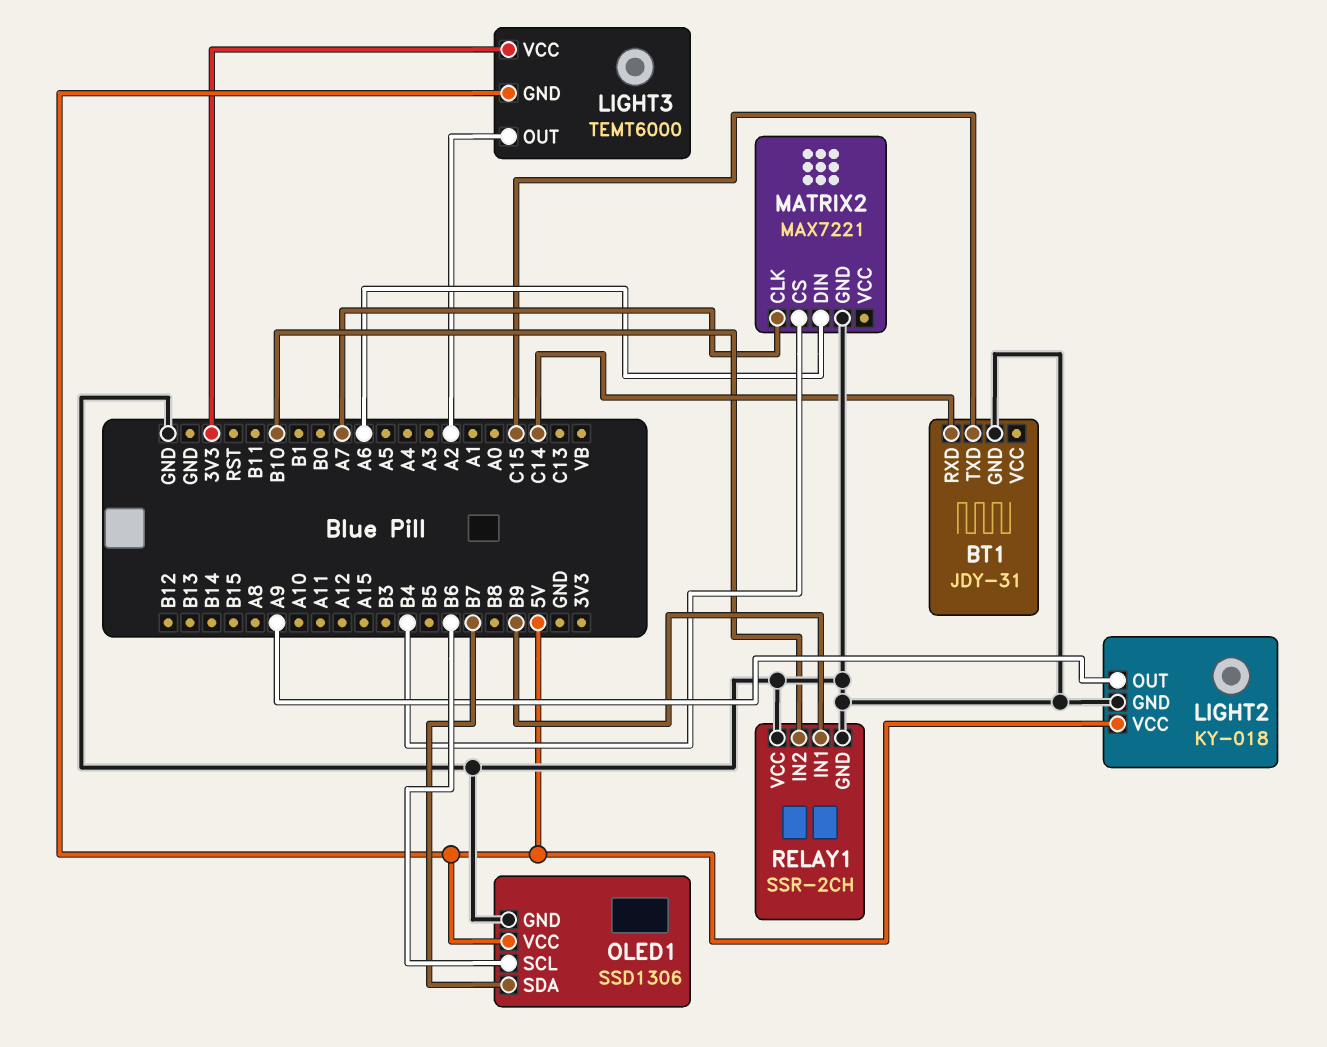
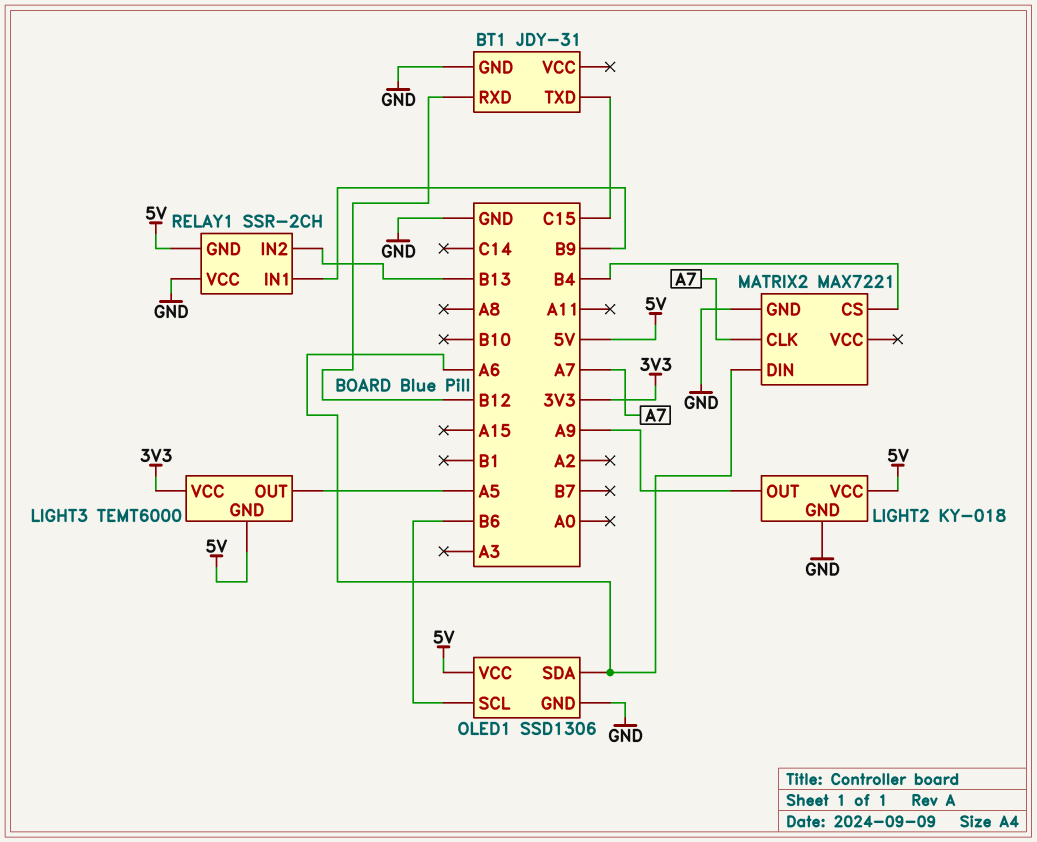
BT1 pin RXD: C14 -> B12
LIGHT3 pin OUT: A2 -> A5
OLED1 pin SDA: B7 -> A6
RELAY1 pin GND: GND -> 5V
RELAY1 pin IN2: B10 -> B13

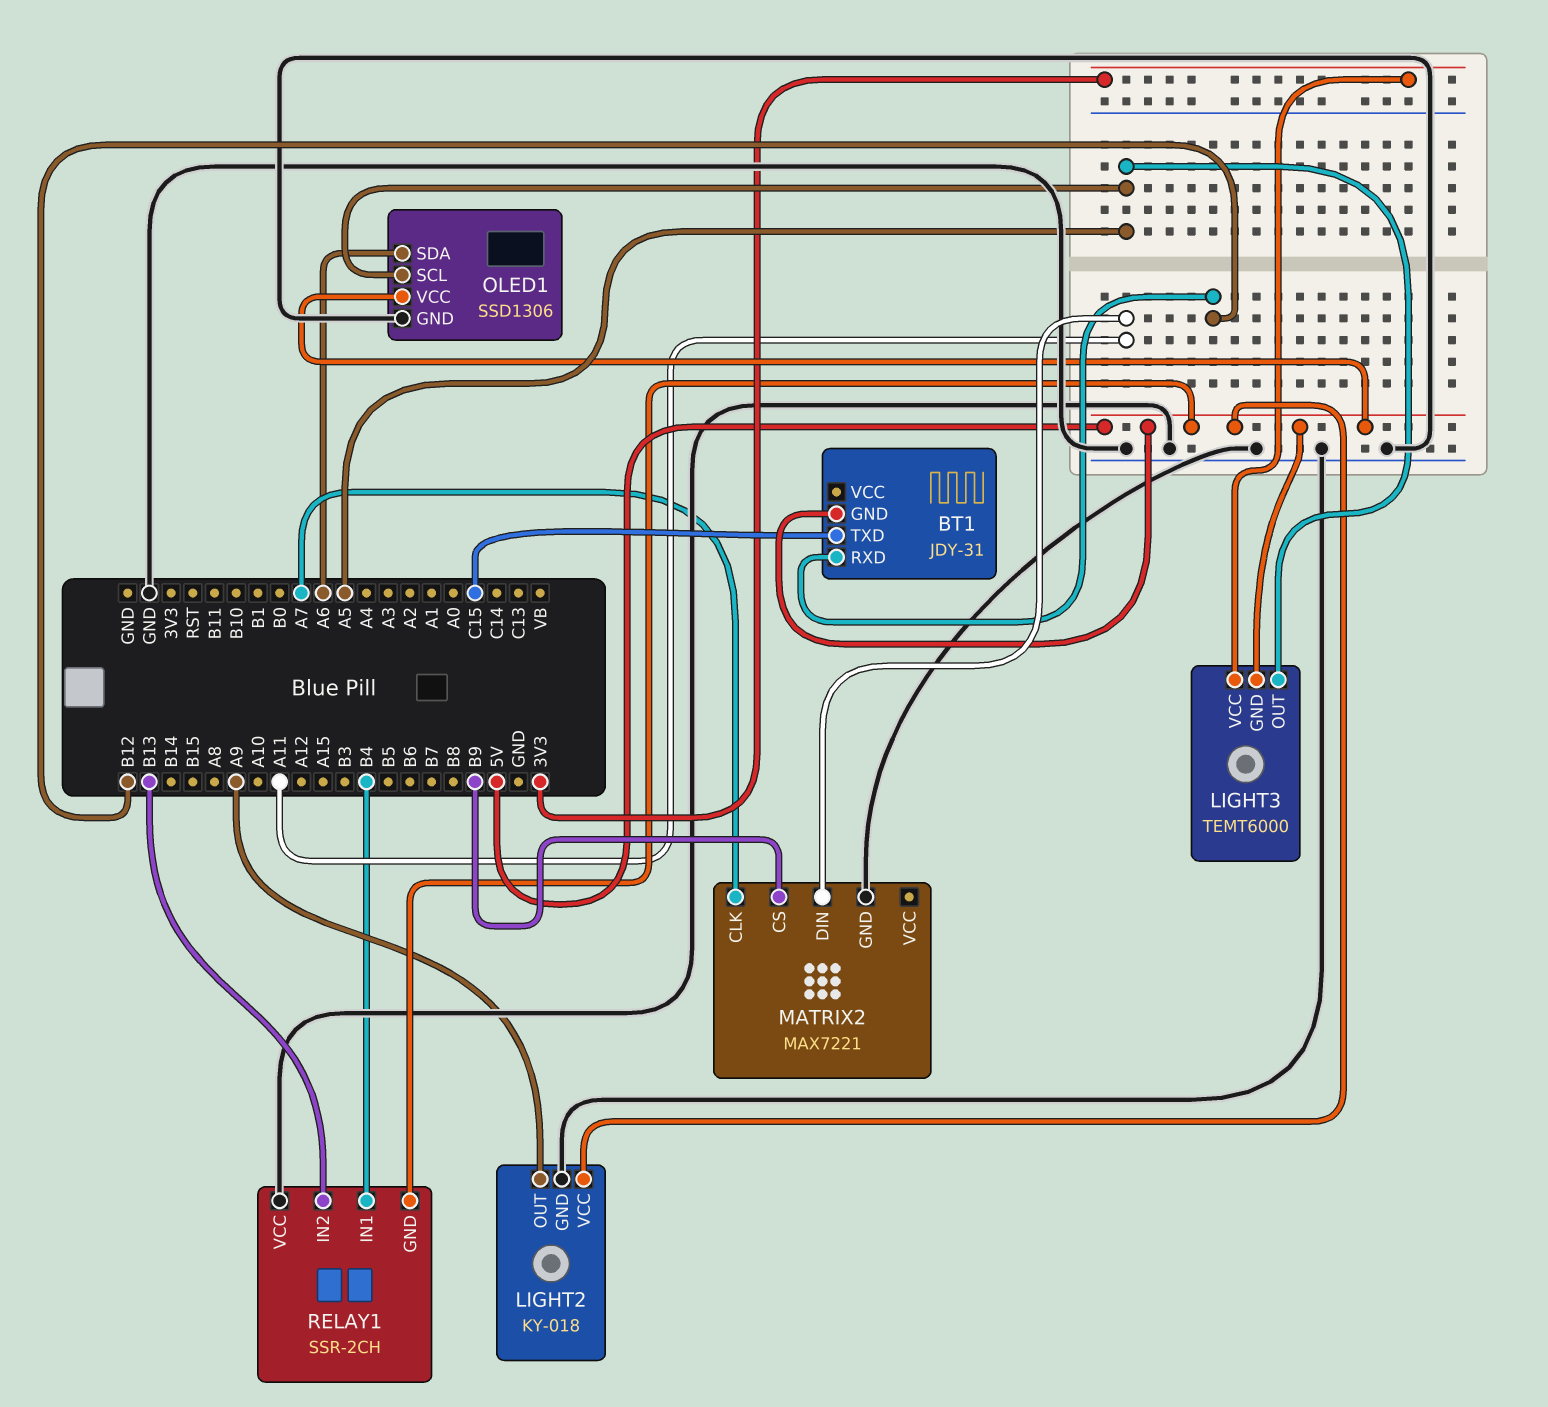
BT1 pin GND: GND -> 5V
MATRIX2 pin CS: B4 -> B9
MATRIX2 pin DIN: A6 -> A11
OLED1 pin SCL: B6 -> A5
RELAY1 pin IN1: B9 -> B4

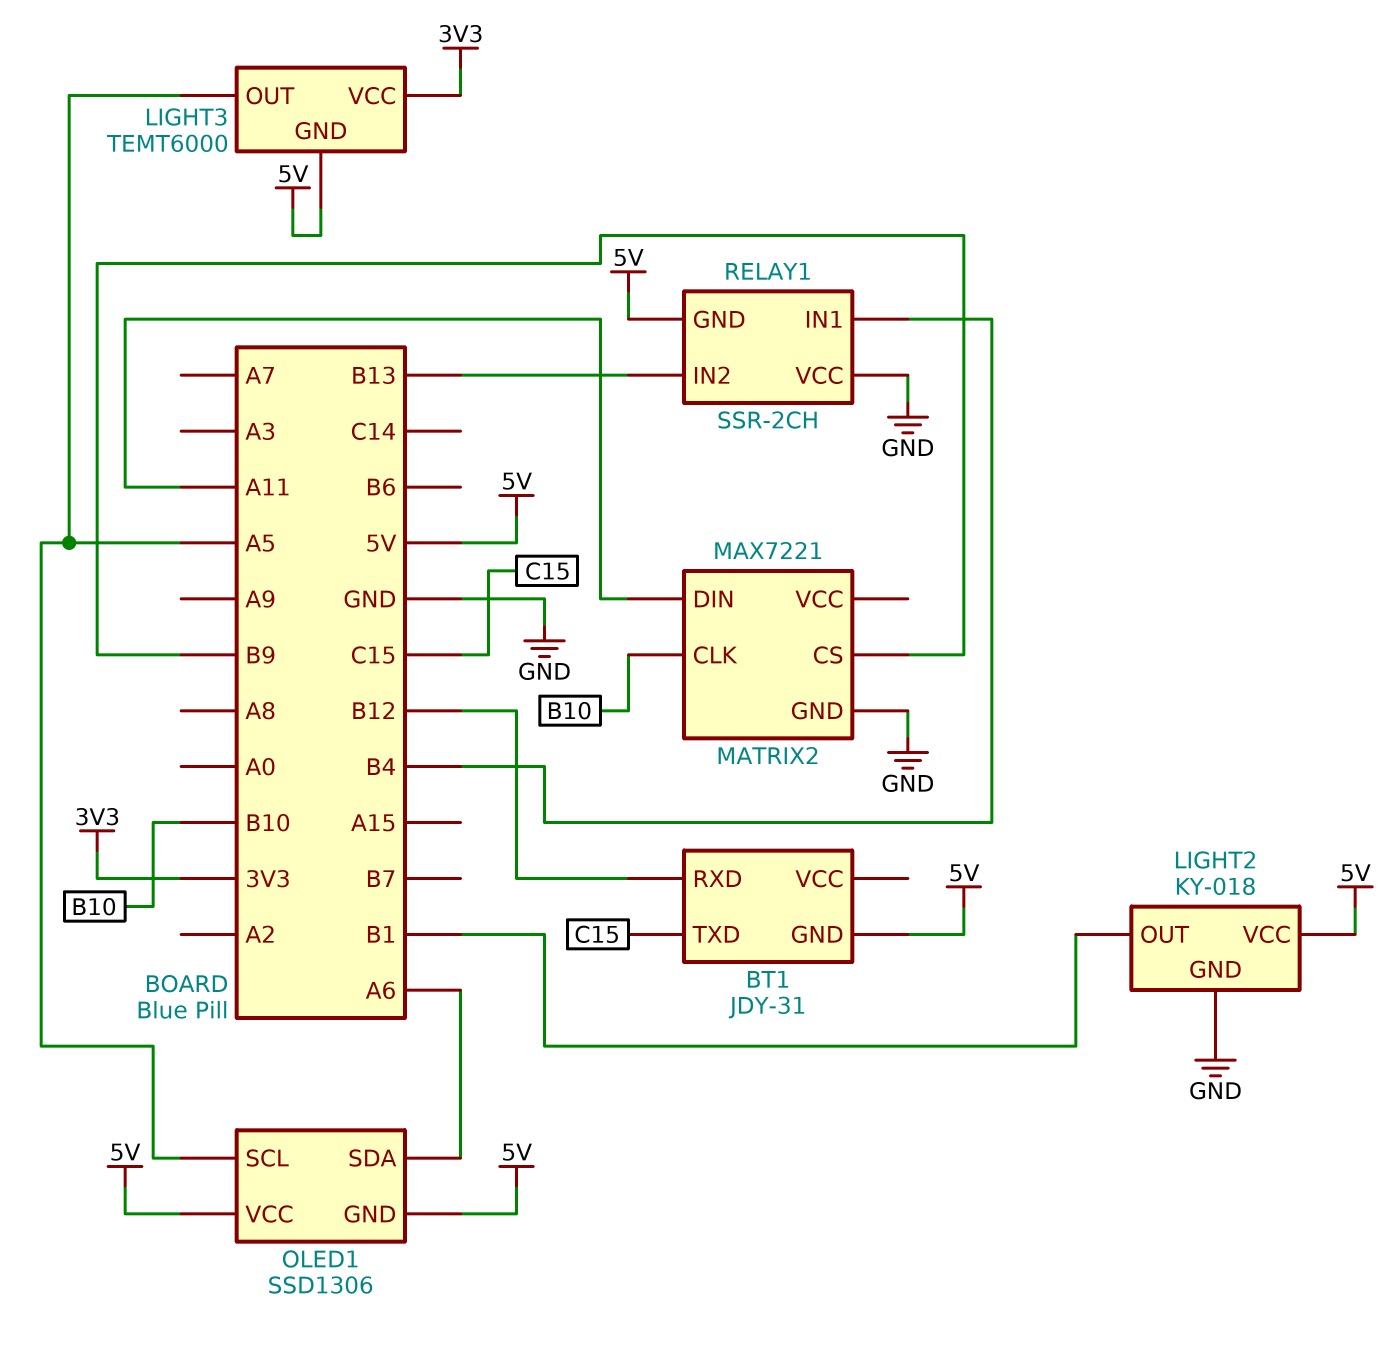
LIGHT2 pin OUT: A9 -> B1
MATRIX2 pin CLK: A7 -> B10
OLED1 pin GND: GND -> 5V

